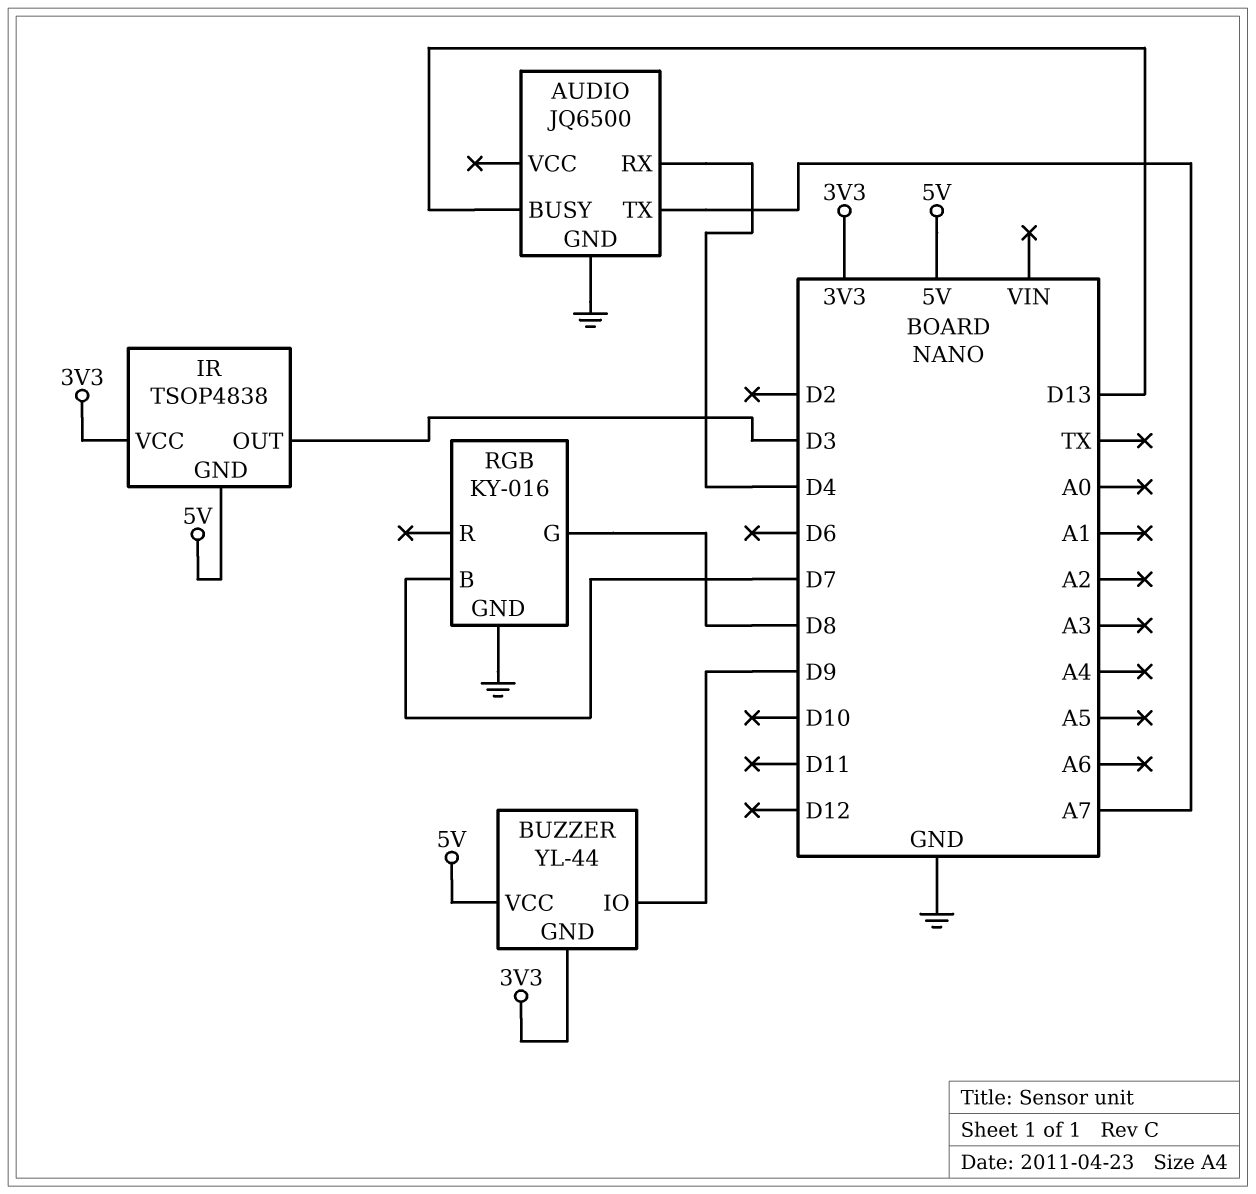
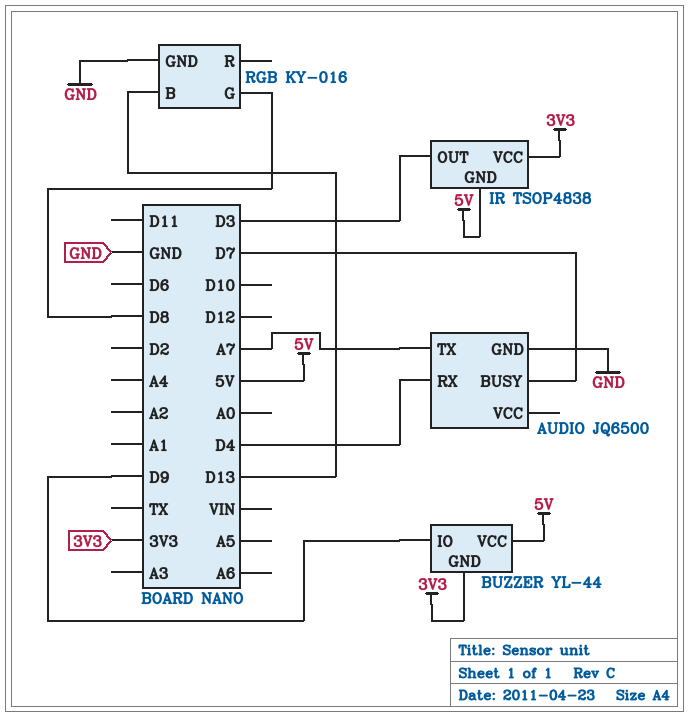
AUDIO pin BUSY: D13 -> D7
RGB pin B: D7 -> D13

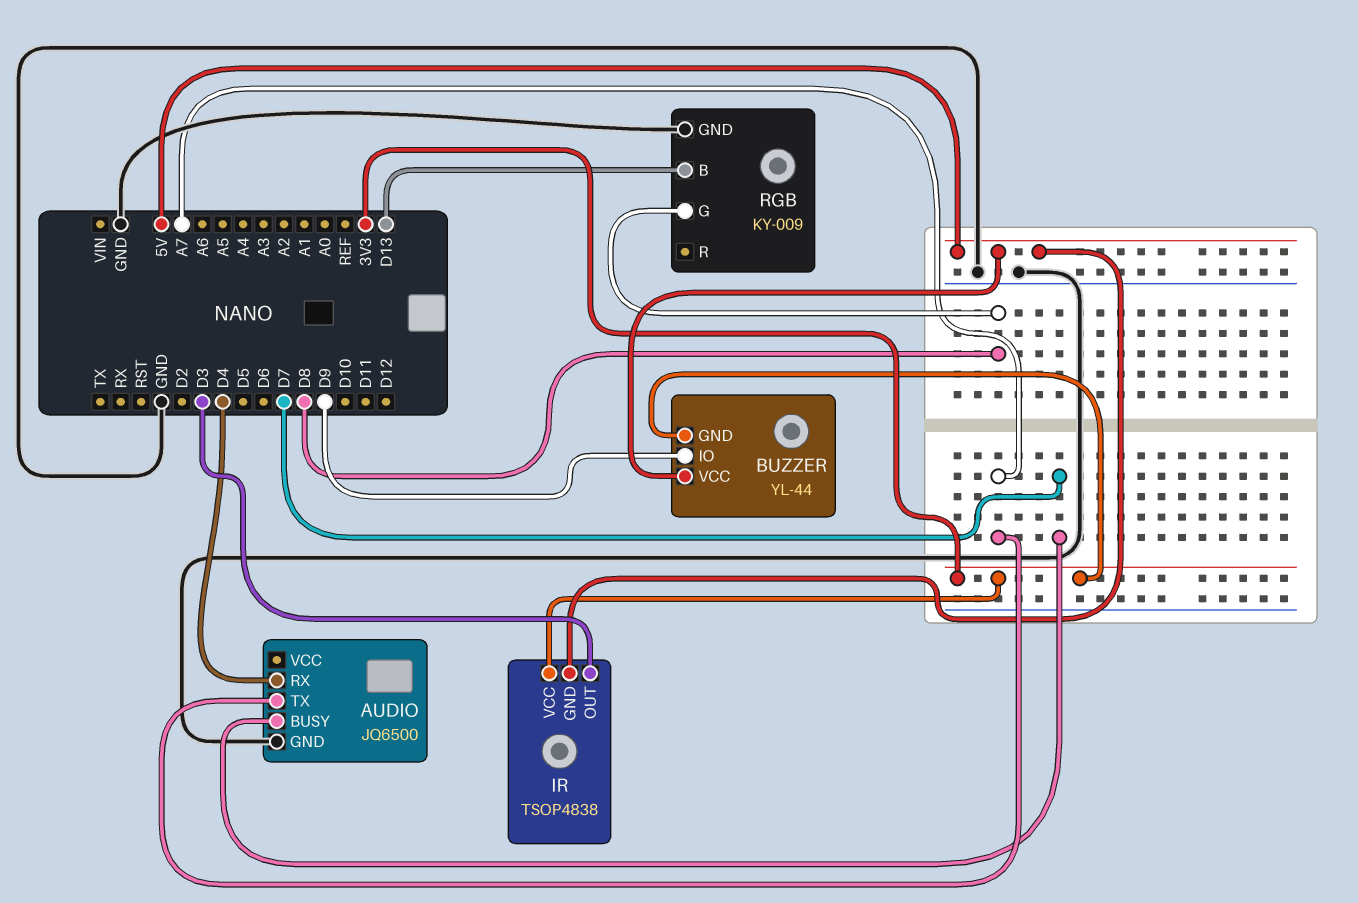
RGB: KY-016 -> KY-009

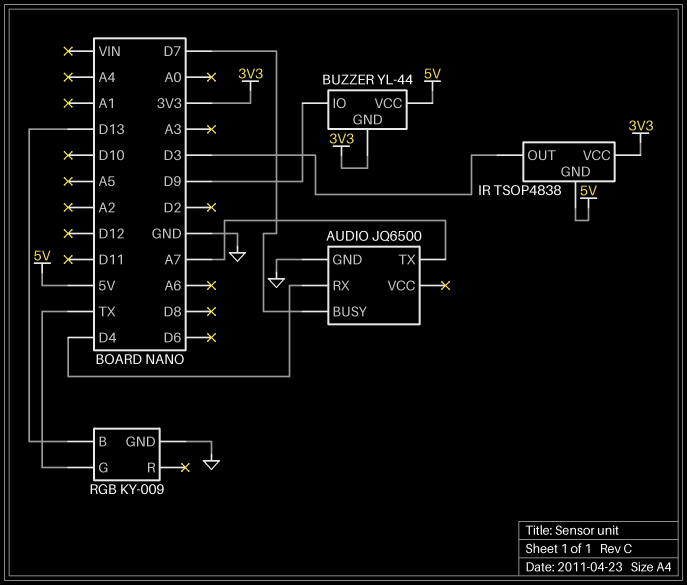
RGB pin G: D8 -> TX

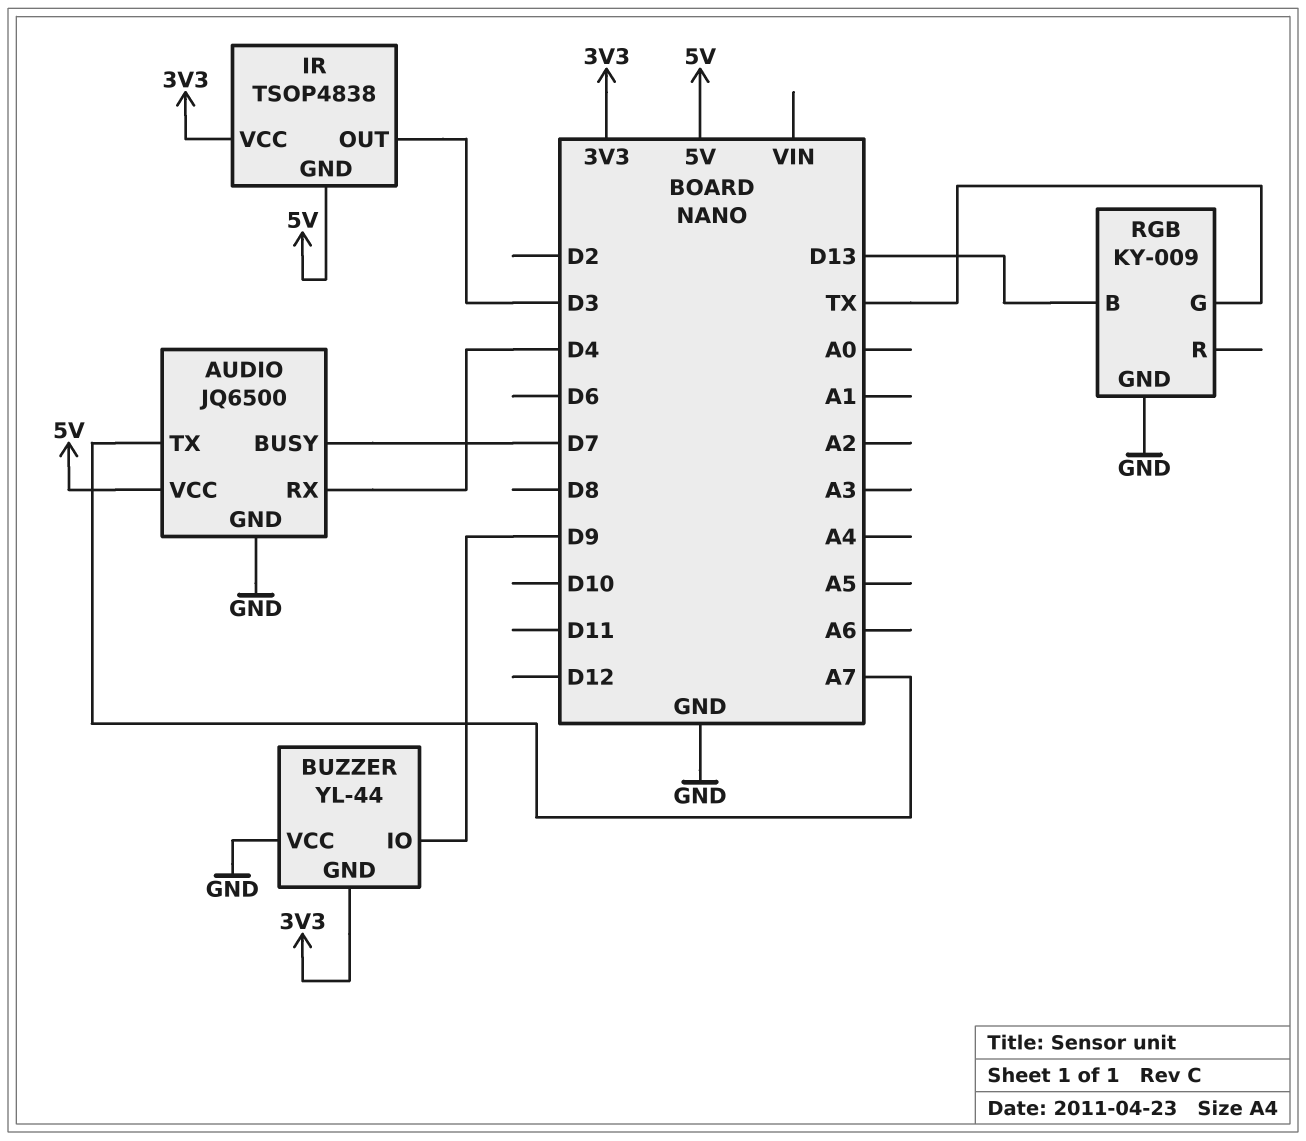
AUDIO pin VCC: none -> 5V
BUZZER pin VCC: 5V -> GND

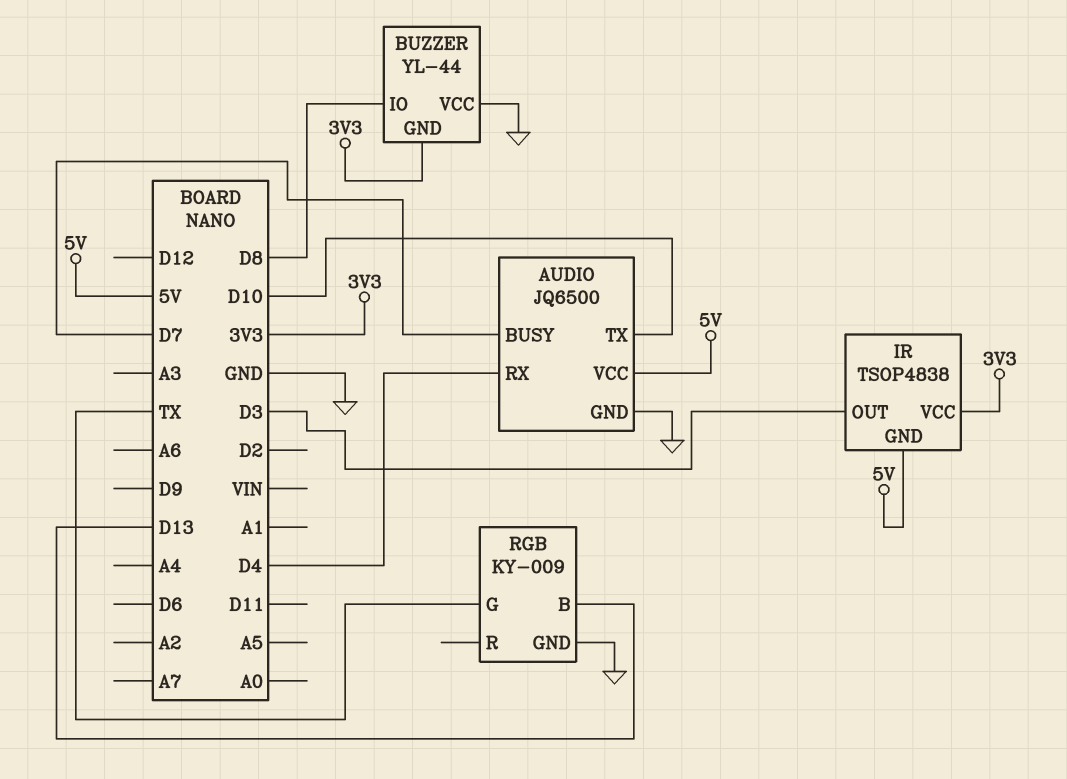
AUDIO pin TX: A7 -> D10
BUZZER pin IO: D9 -> D8

